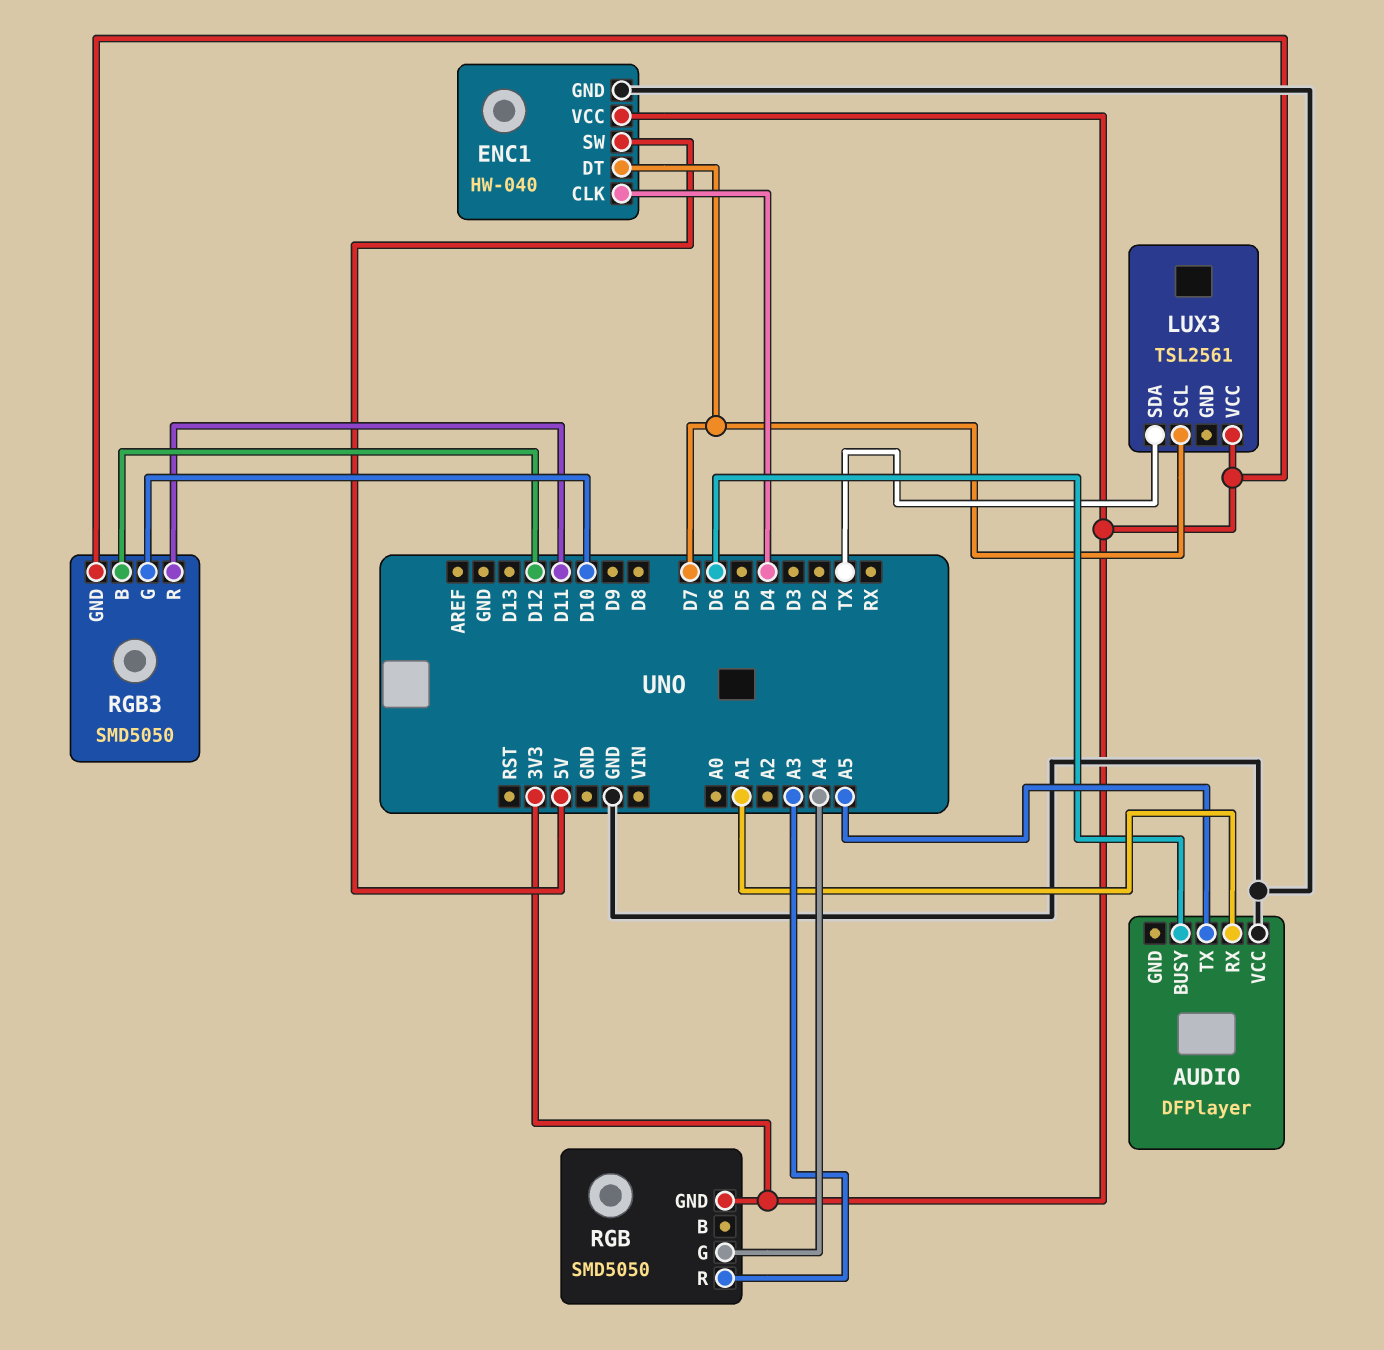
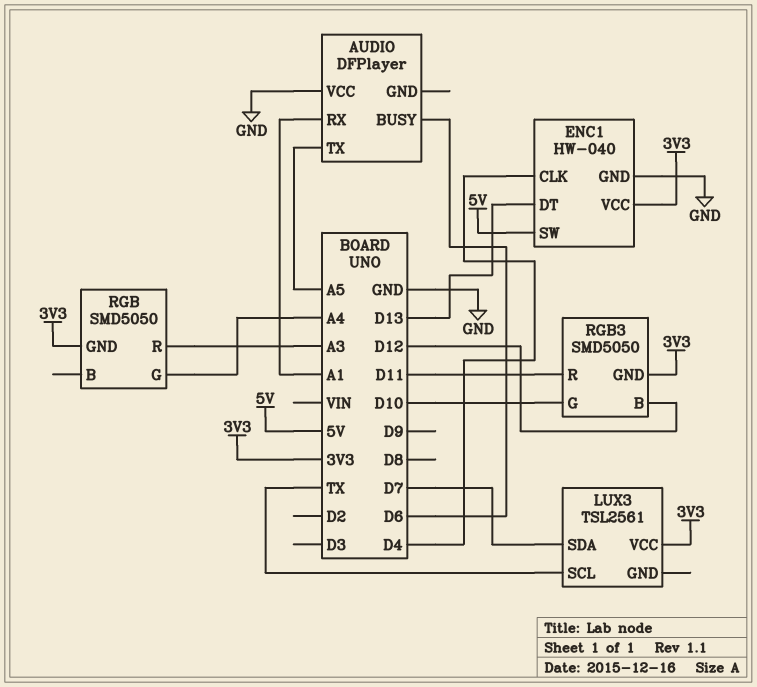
ENC1 pin DT: D7 -> D13
LUX3 pin SCL: D7 -> TX
LUX3 pin SDA: TX -> D7

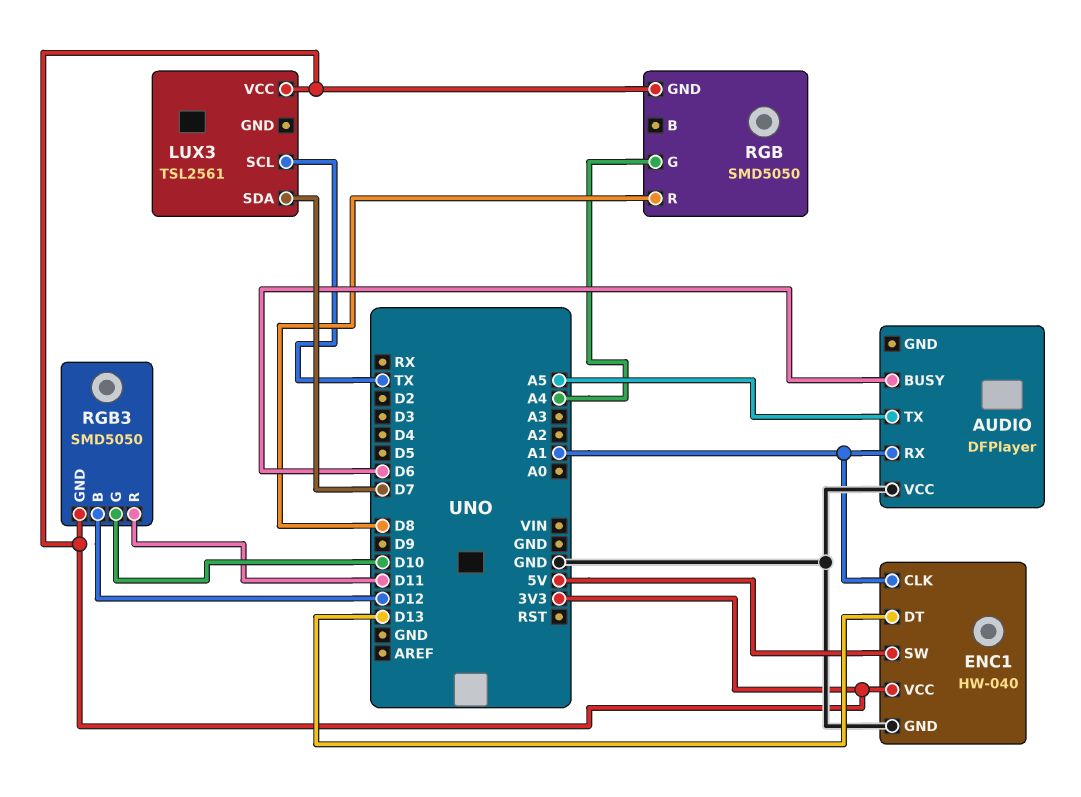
ENC1 pin CLK: D4 -> A1
RGB pin R: A3 -> D8

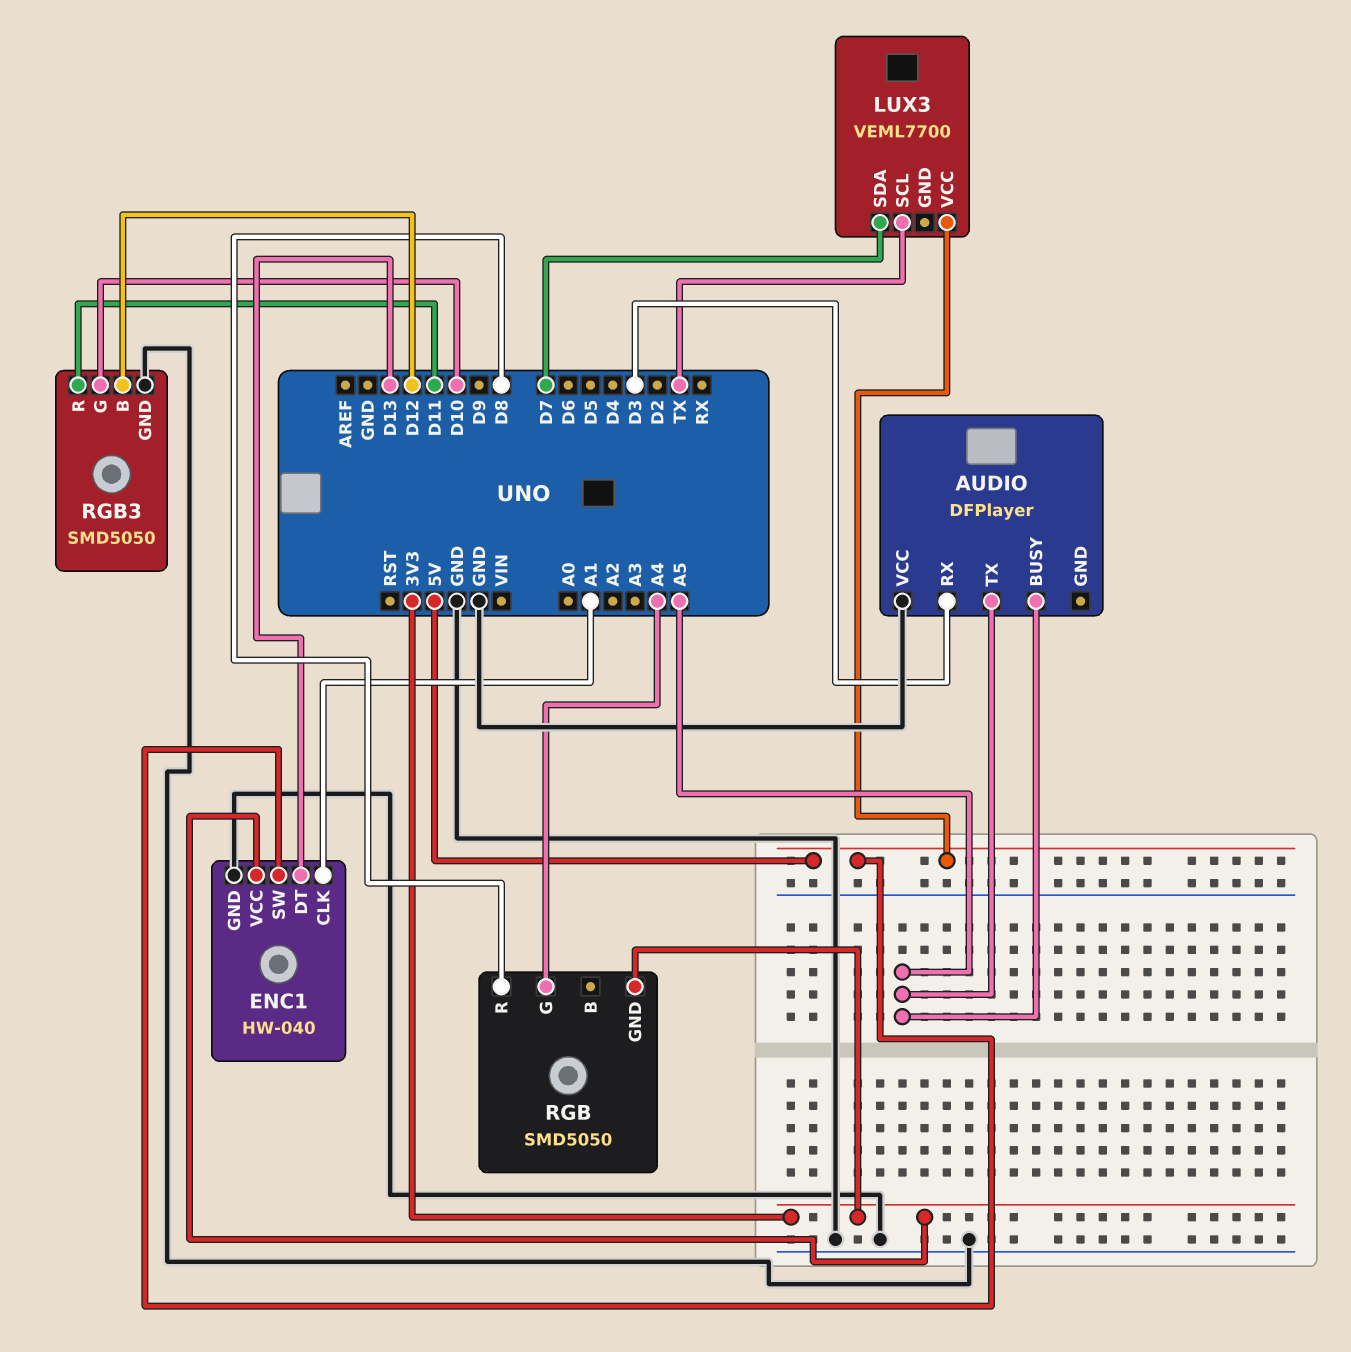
AUDIO pin BUSY: D6 -> A5
AUDIO pin RX: A1 -> D3
LUX3: TSL2561 -> VEML7700
LUX3 pin VCC: 3V3 -> 5V
RGB3 pin GND: 3V3 -> GND

